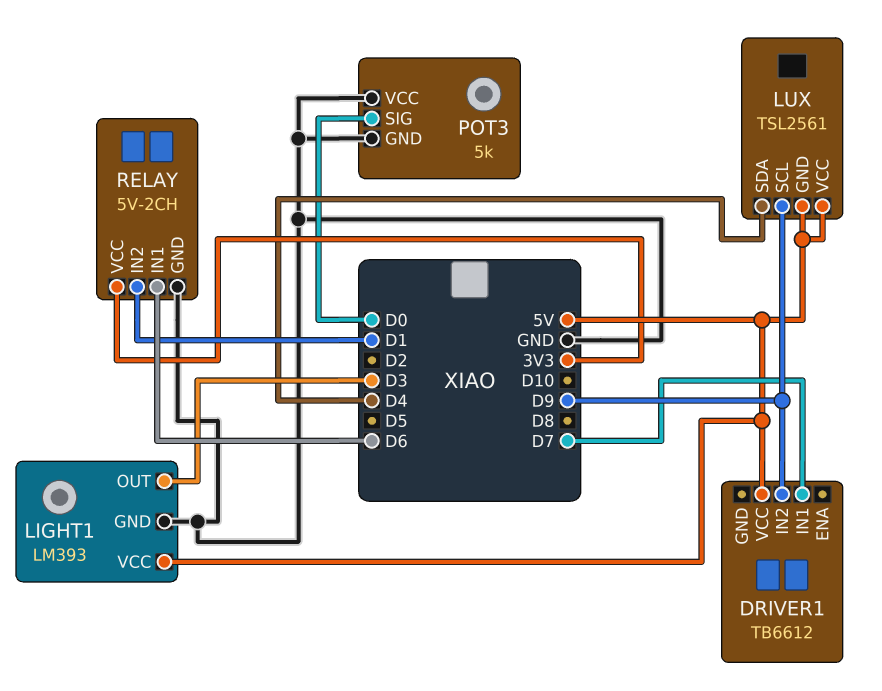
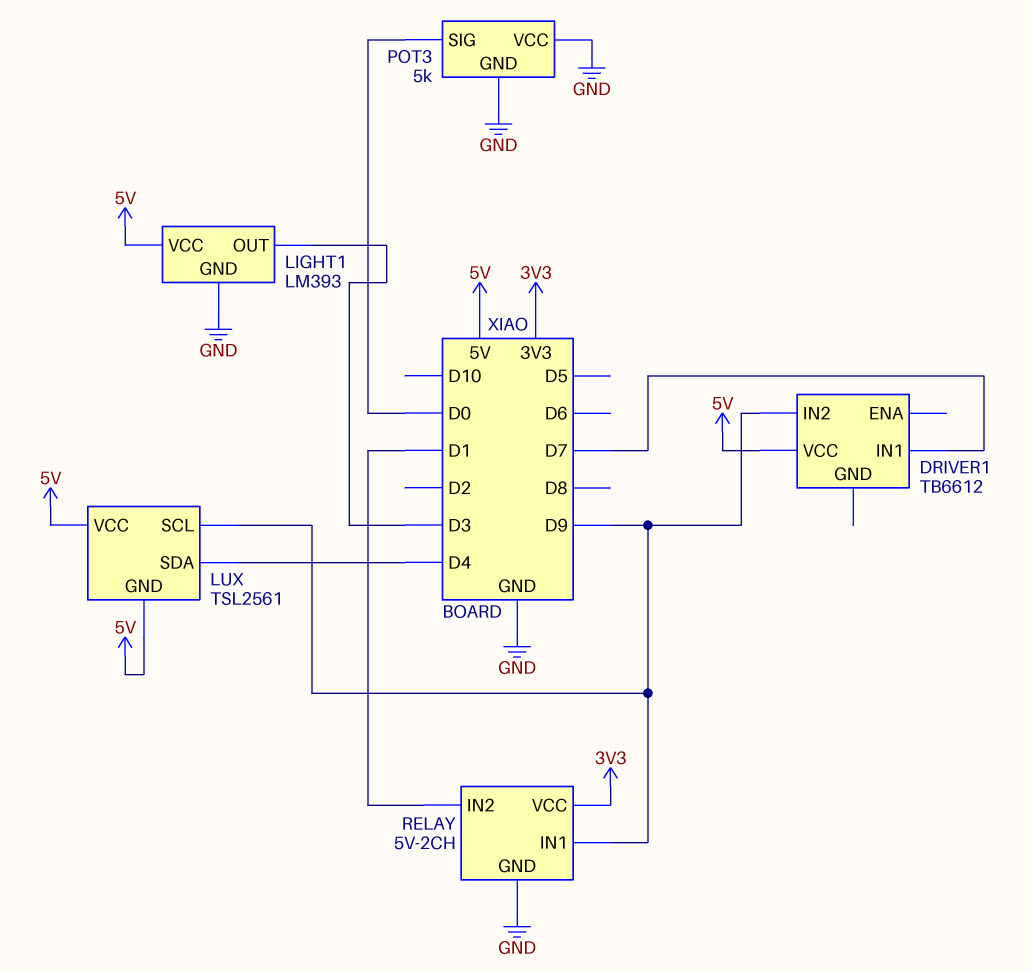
RELAY pin IN1: D6 -> D9

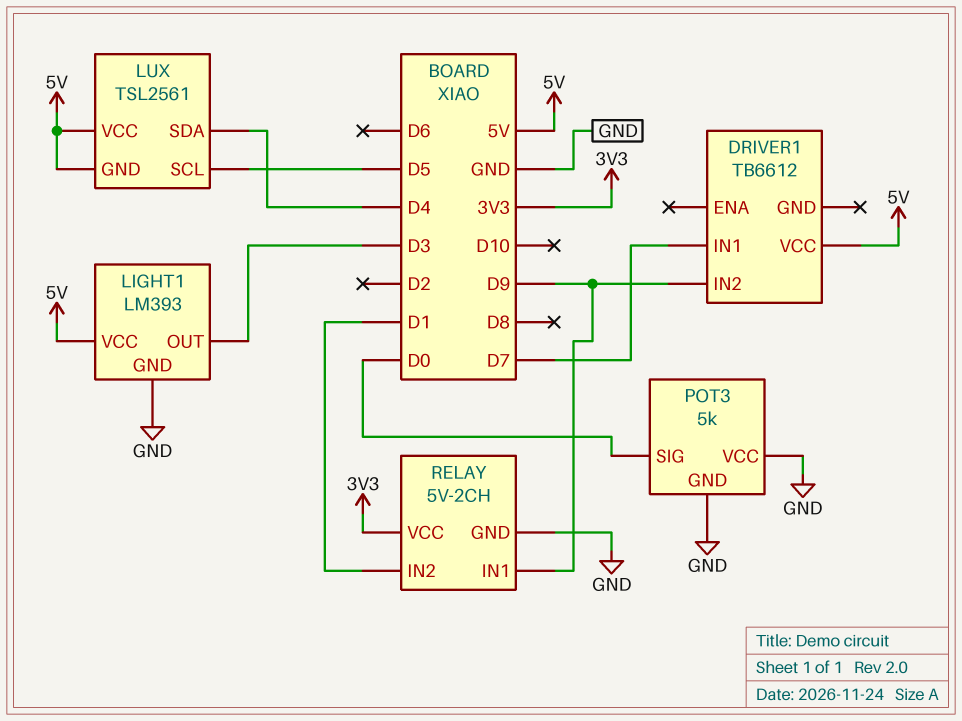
LUX pin SCL: D9 -> D5

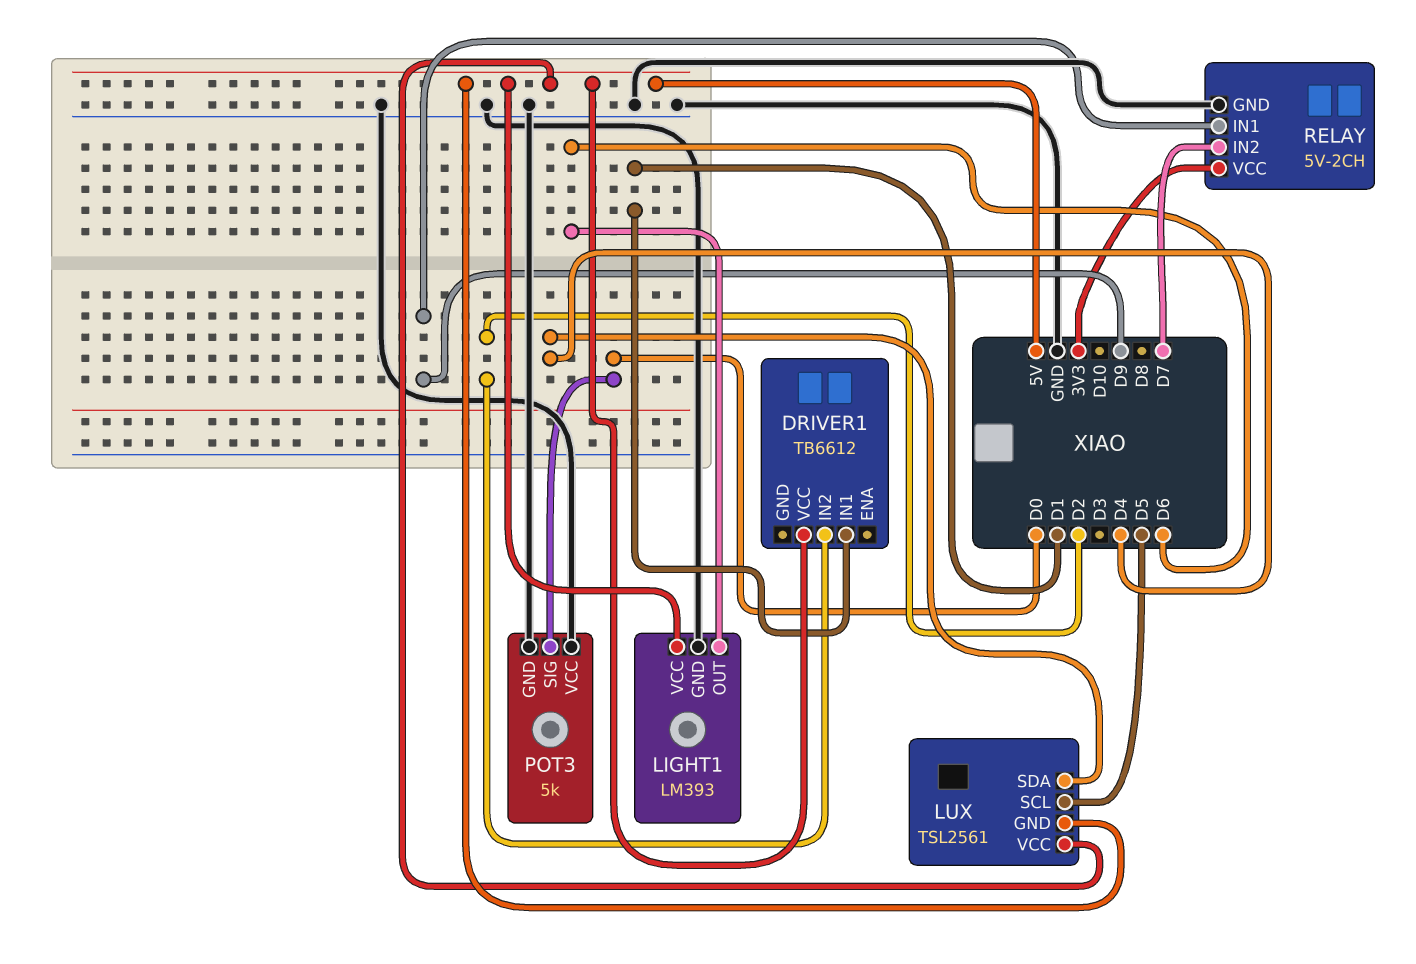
DRIVER1 pin IN1: D7 -> D1
DRIVER1 pin IN2: D9 -> D2
LIGHT1 pin OUT: D3 -> D6
RELAY pin IN2: D1 -> D7

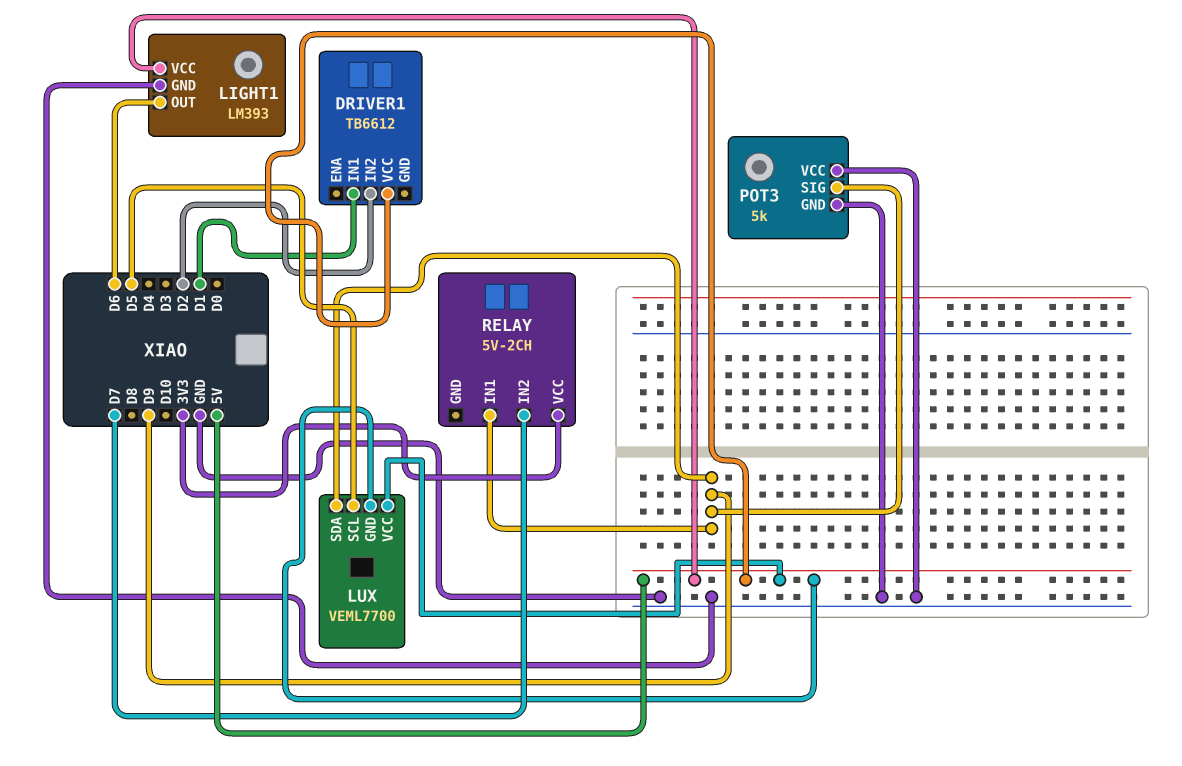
LUX: TSL2561 -> VEML7700
LUX pin SDA: D4 -> D9
POT3 pin SIG: D0 -> D9
RELAY pin GND: GND -> none

